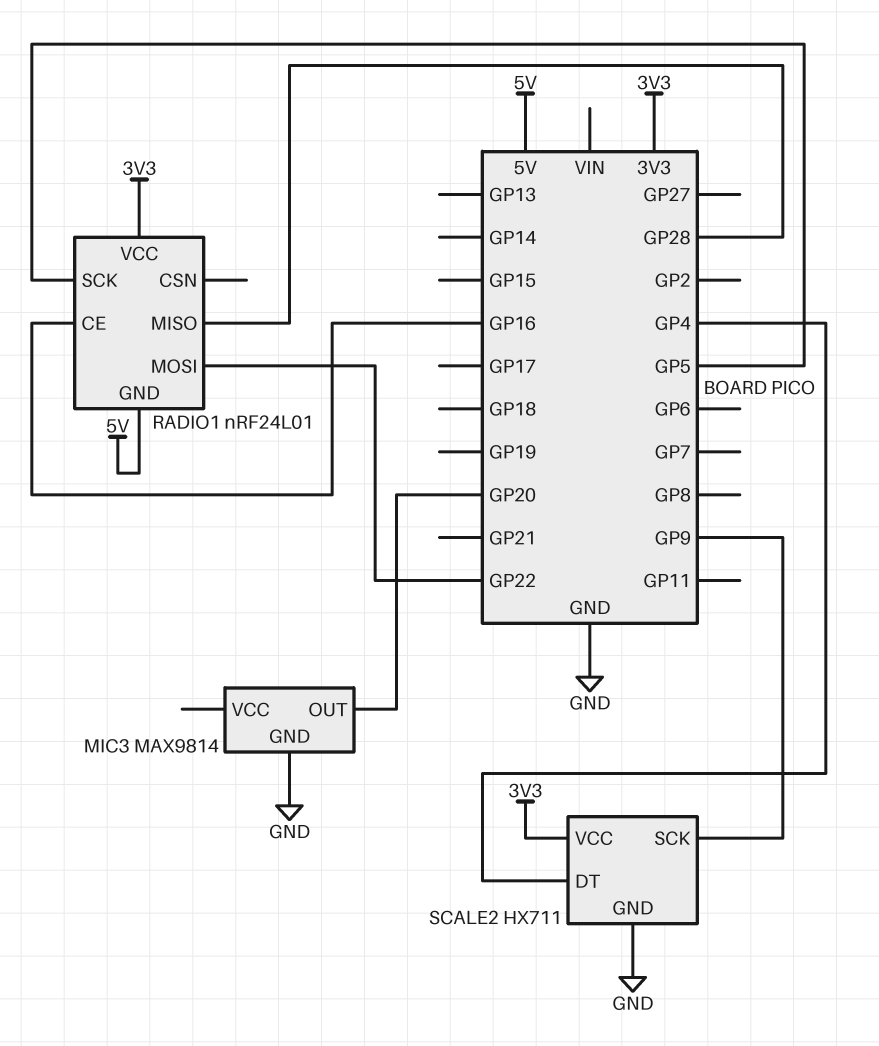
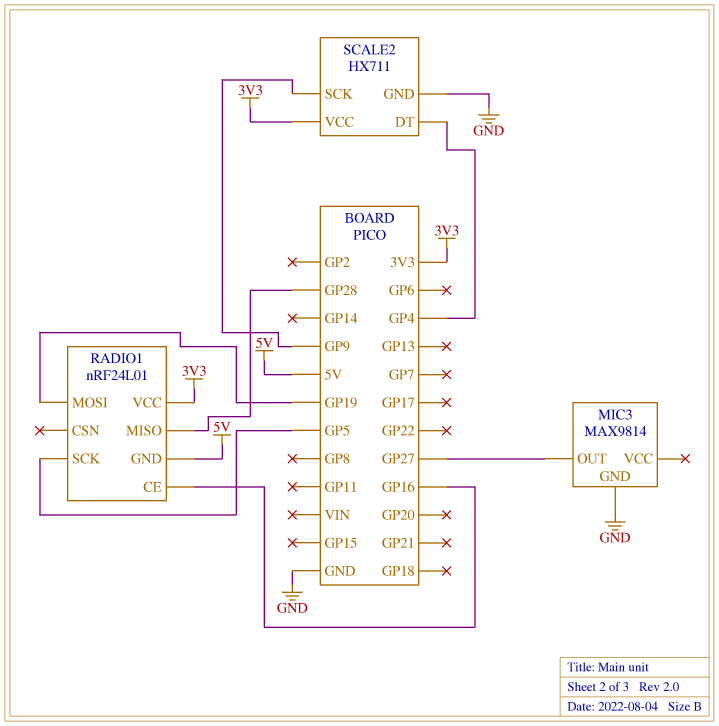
MIC3 pin OUT: GP20 -> GP27
RADIO1 pin MOSI: GP22 -> GP19

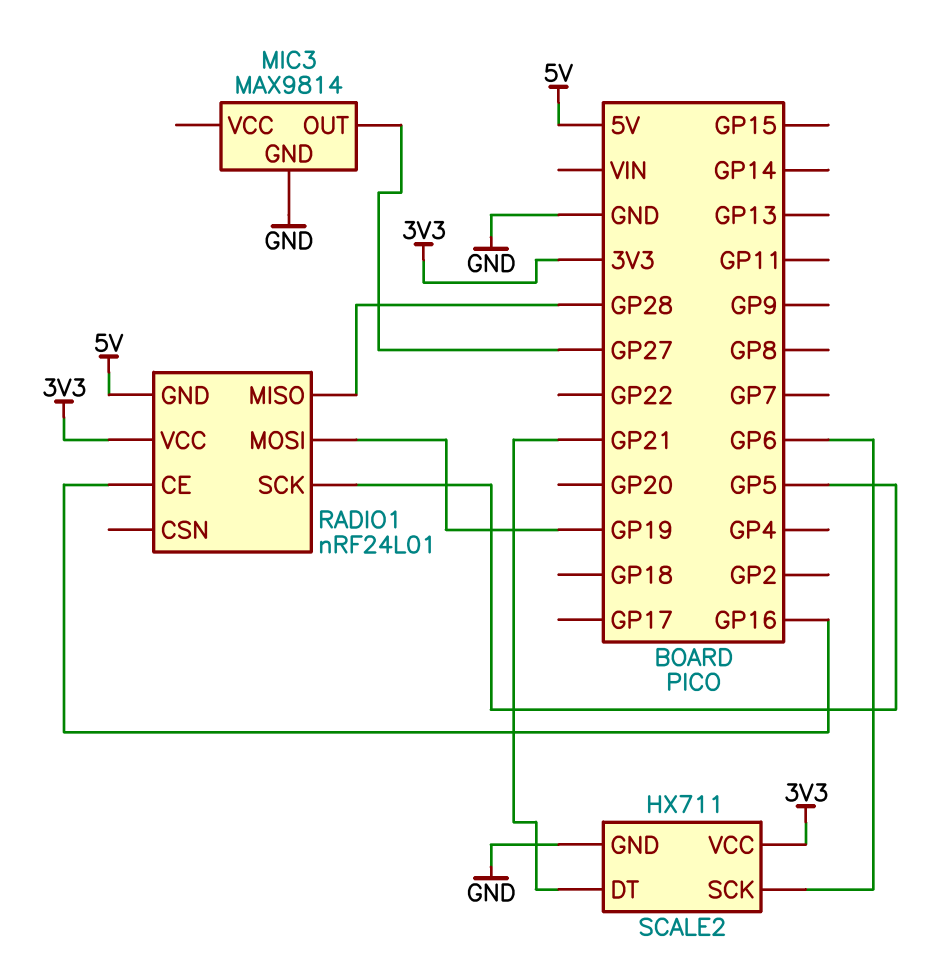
SCALE2 pin DT: GP4 -> GP21
SCALE2 pin SCK: GP9 -> GP6

